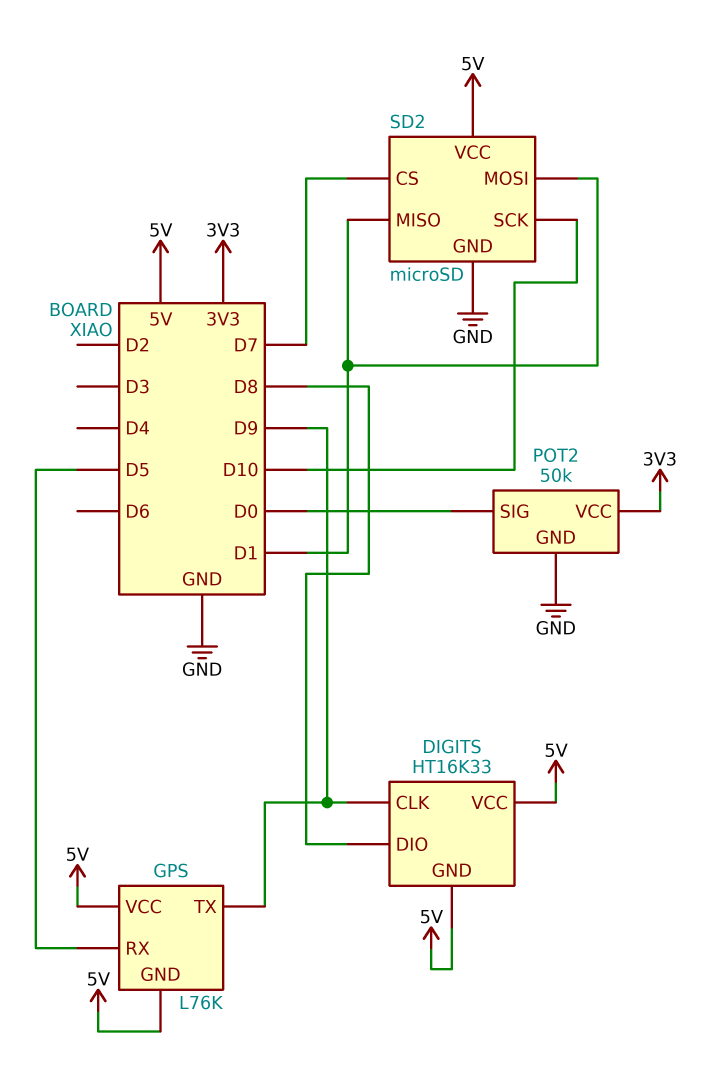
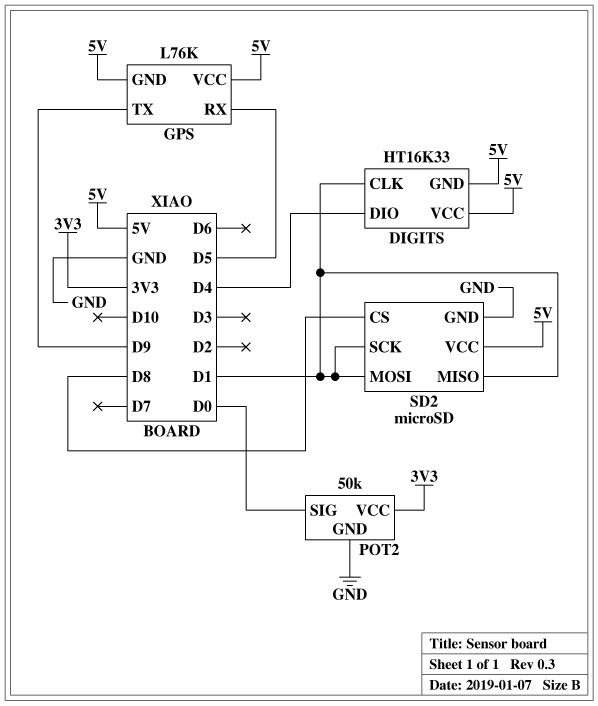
DIGITS pin CLK: D9 -> D1
DIGITS pin DIO: D8 -> D4
SD2 pin CS: D7 -> D8
SD2 pin SCK: D10 -> D1

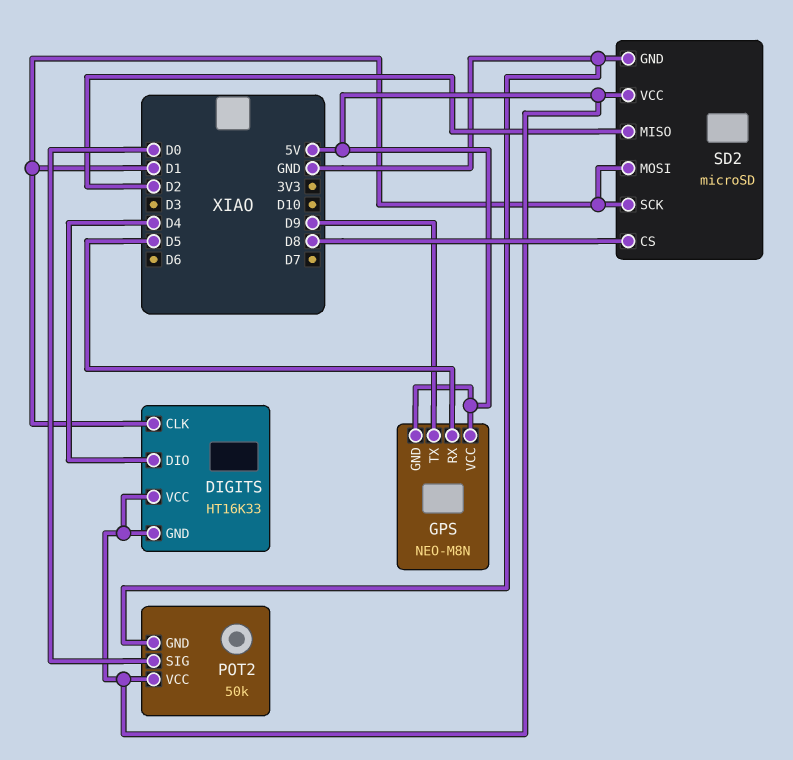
GPS: L76K -> NEO-M8N
POT2 pin VCC: 3V3 -> 5V
SD2 pin MISO: D1 -> D2

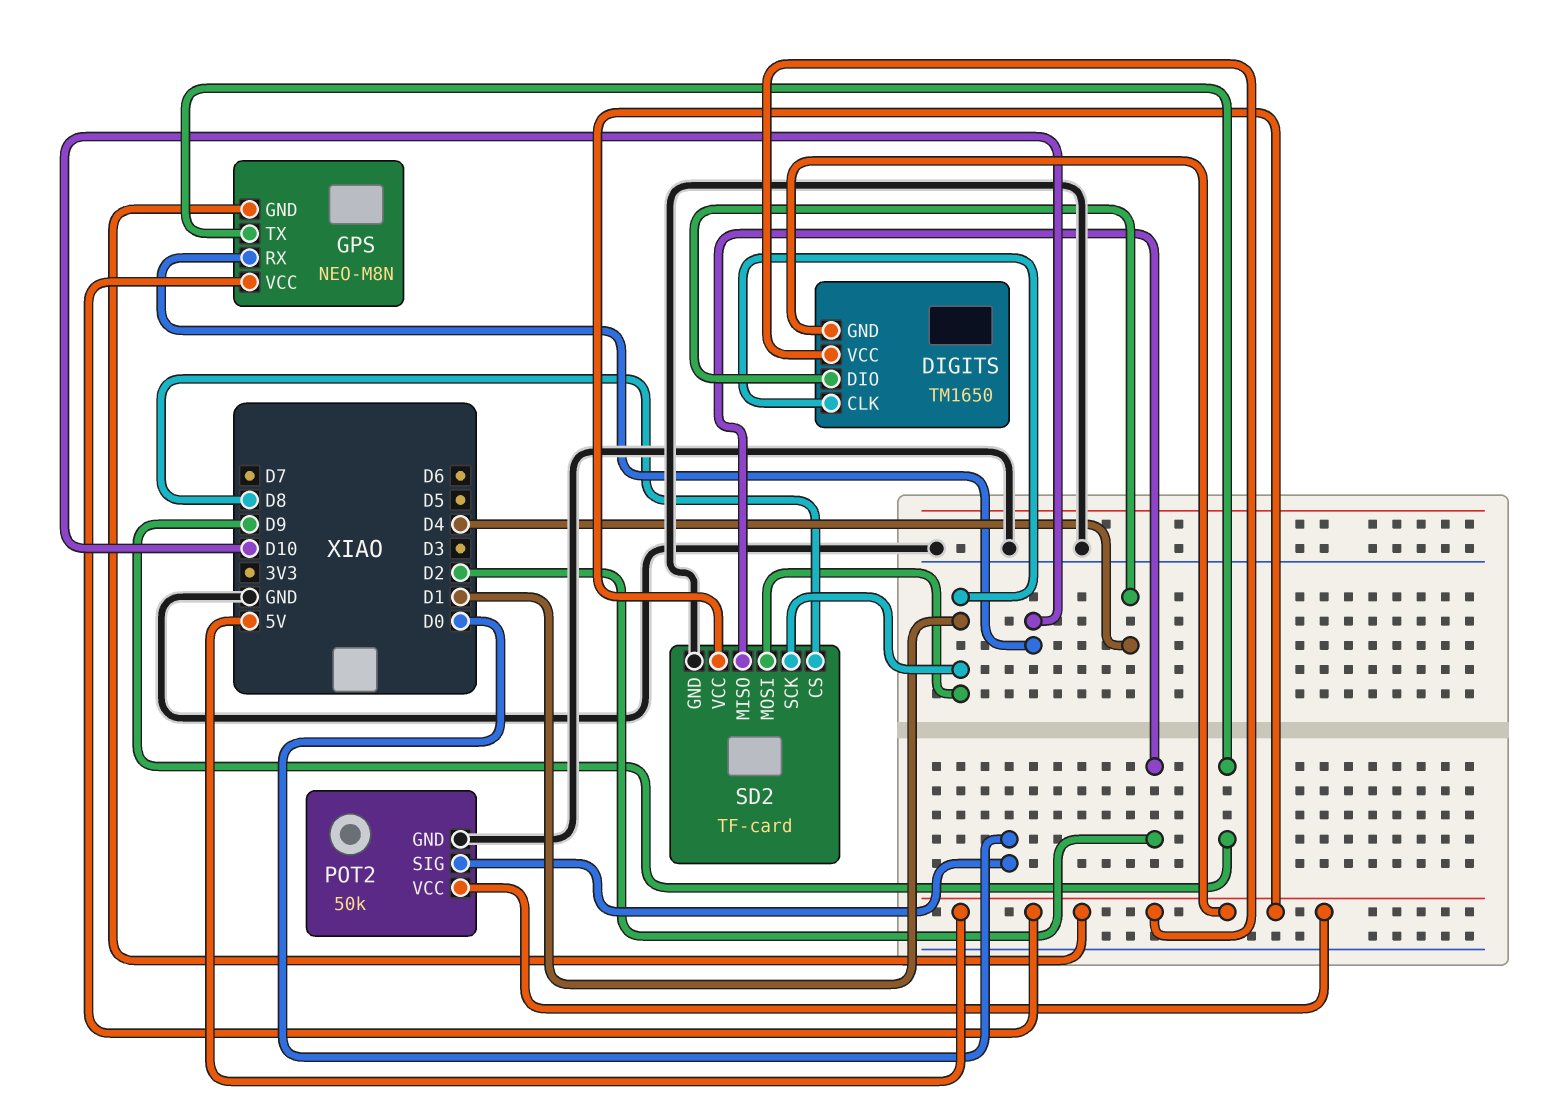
DIGITS: HT16K33 -> TM1650
GPS pin RX: D5 -> D10
SD2: microSD -> TF-card

